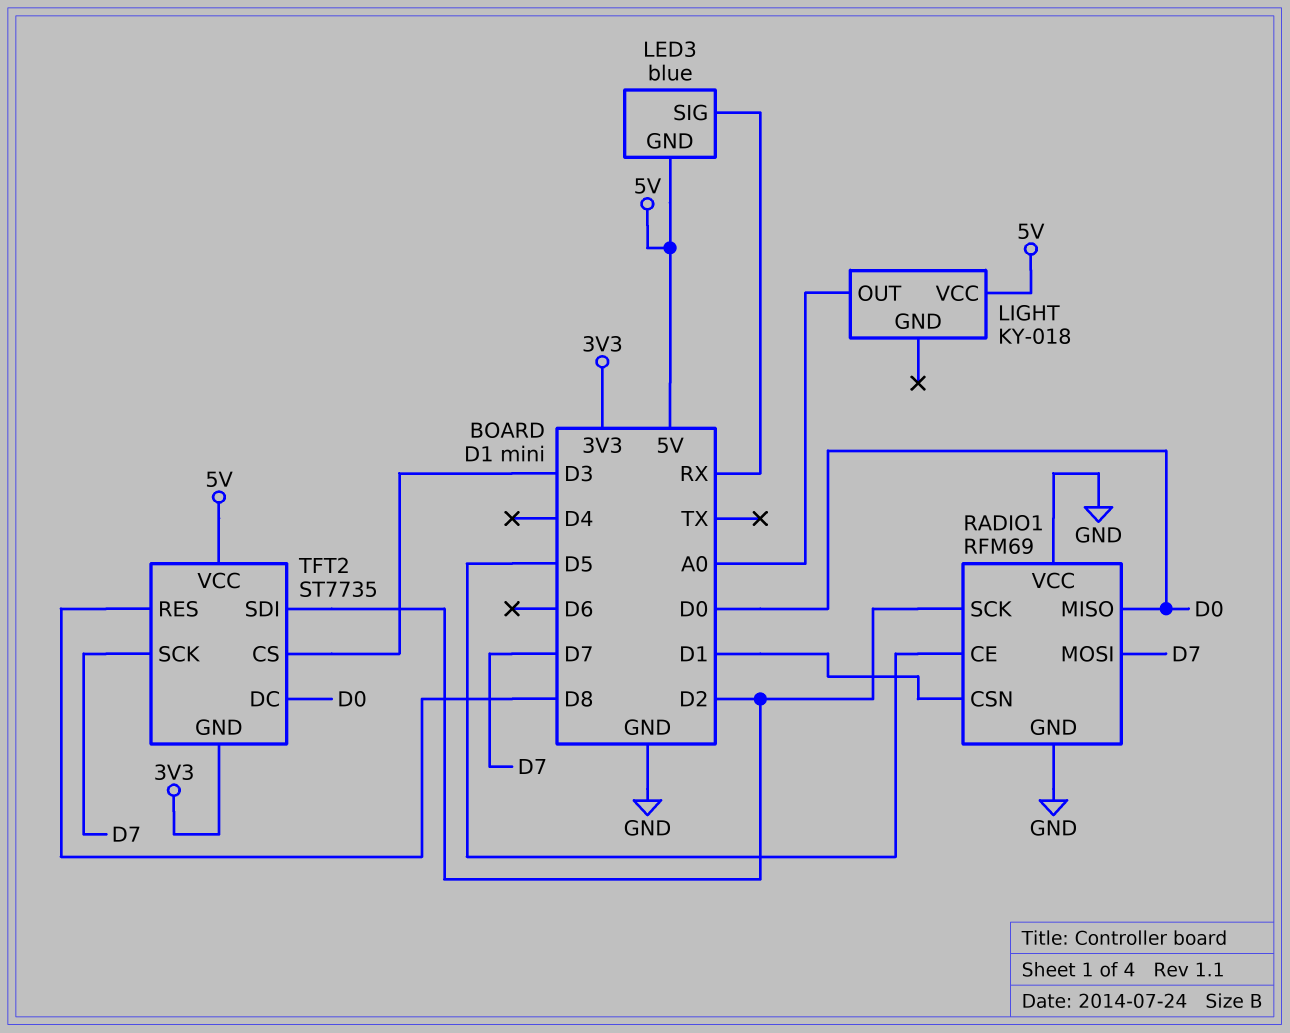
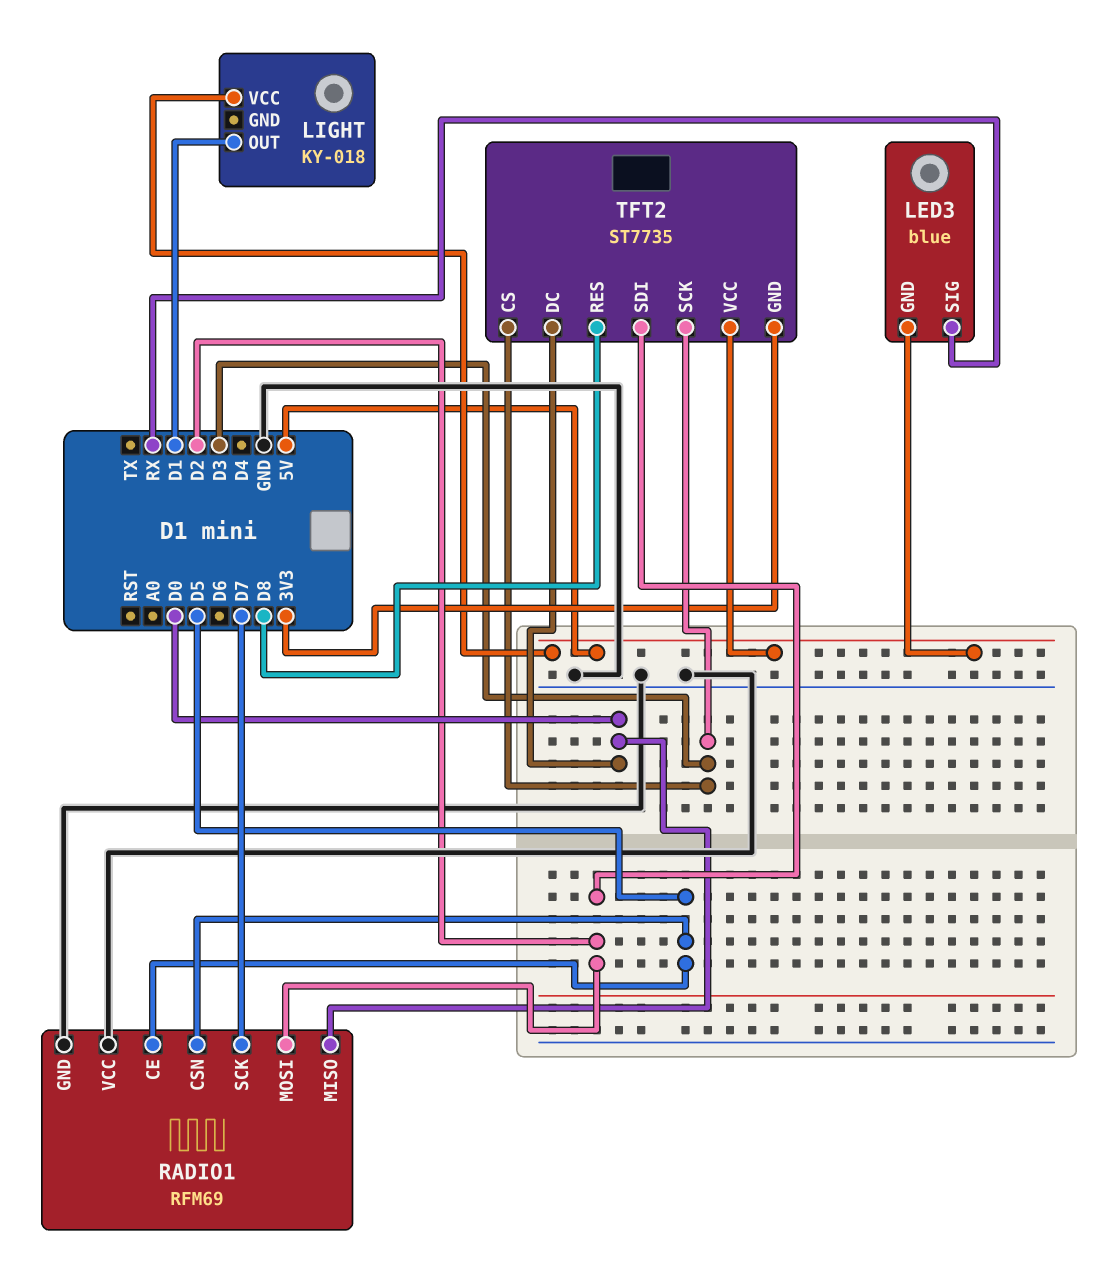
LIGHT pin OUT: A0 -> D1
RADIO1 pin CSN: D1 -> D5
RADIO1 pin MOSI: D7 -> D2
RADIO1 pin SCK: D2 -> D7
TFT2 pin SCK: D7 -> D3

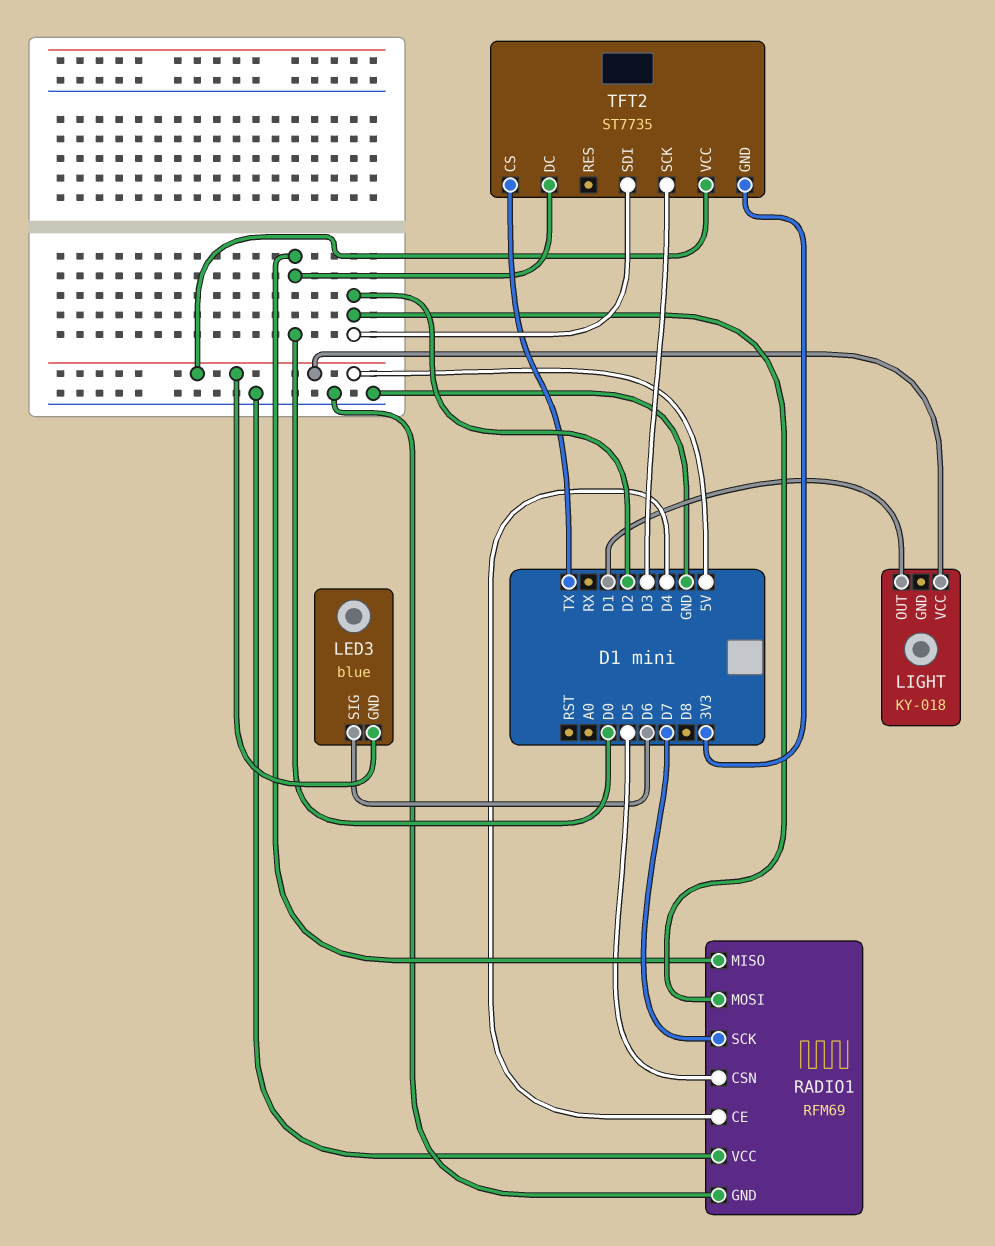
LED3 pin SIG: RX -> D6
RADIO1 pin CE: D5 -> D4
TFT2 pin CS: D3 -> TX
TFT2 pin RES: D8 -> none

